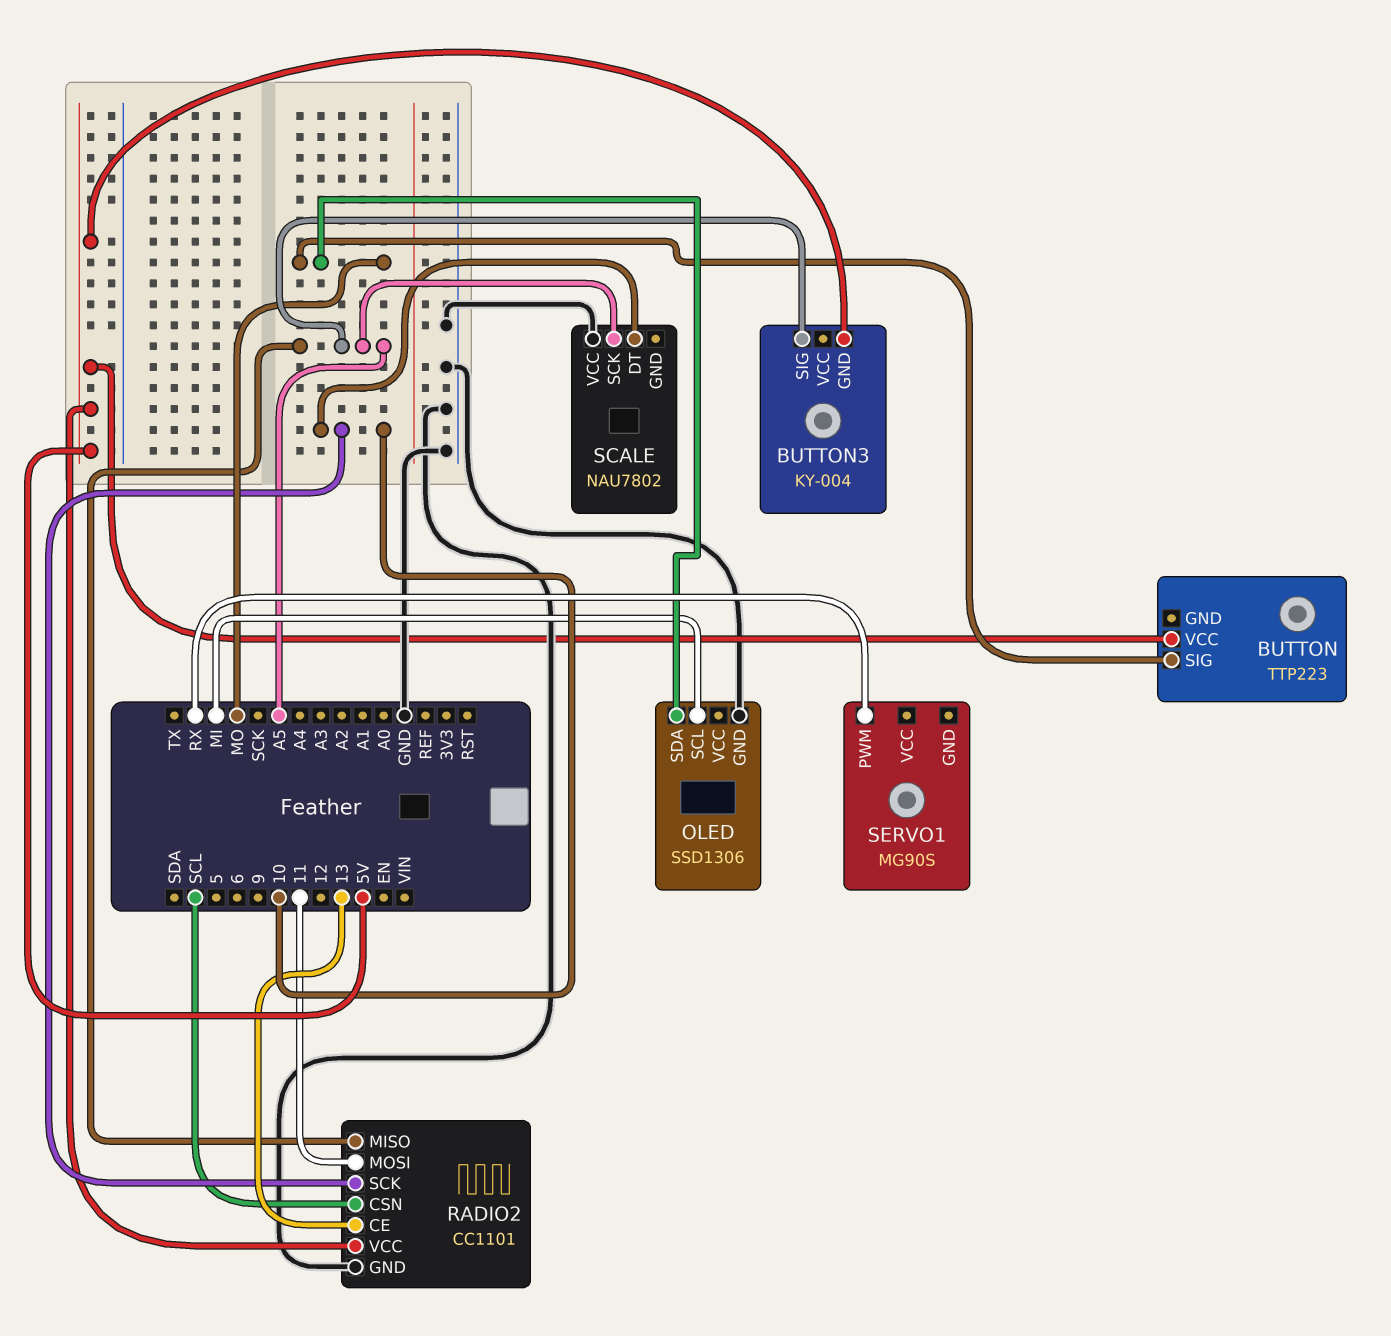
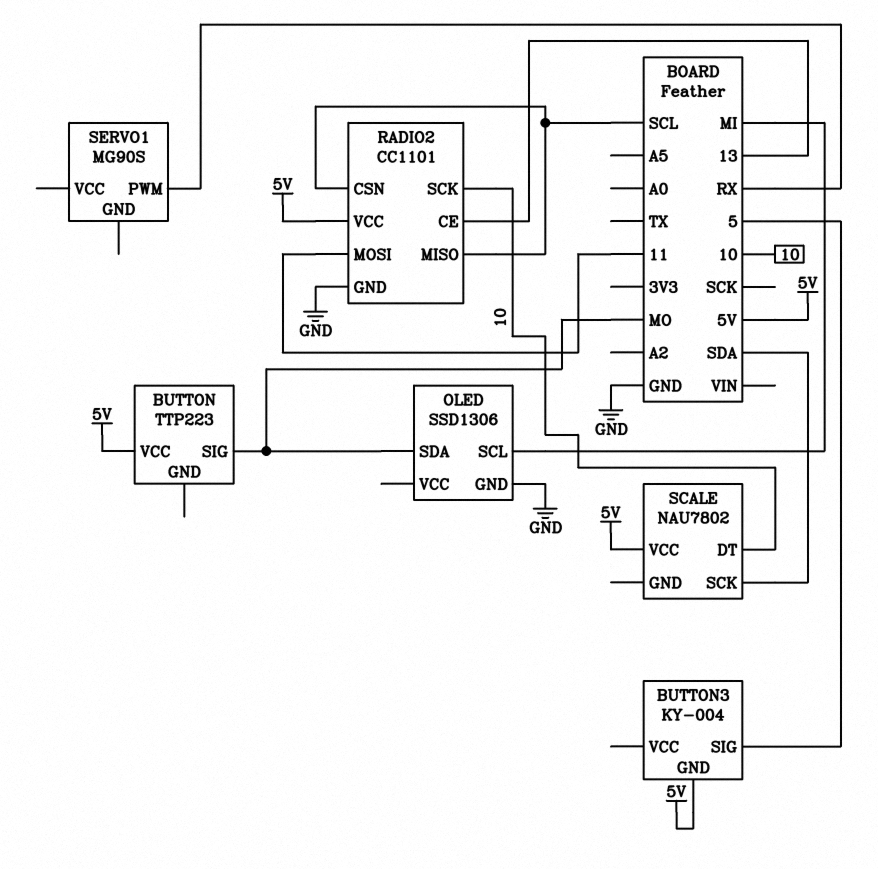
BUTTON3 pin SIG: A5 -> 5
RADIO2 pin MISO: A5 -> SCL
SCALE pin SCK: A5 -> SDA
SCALE pin VCC: GND -> 5V

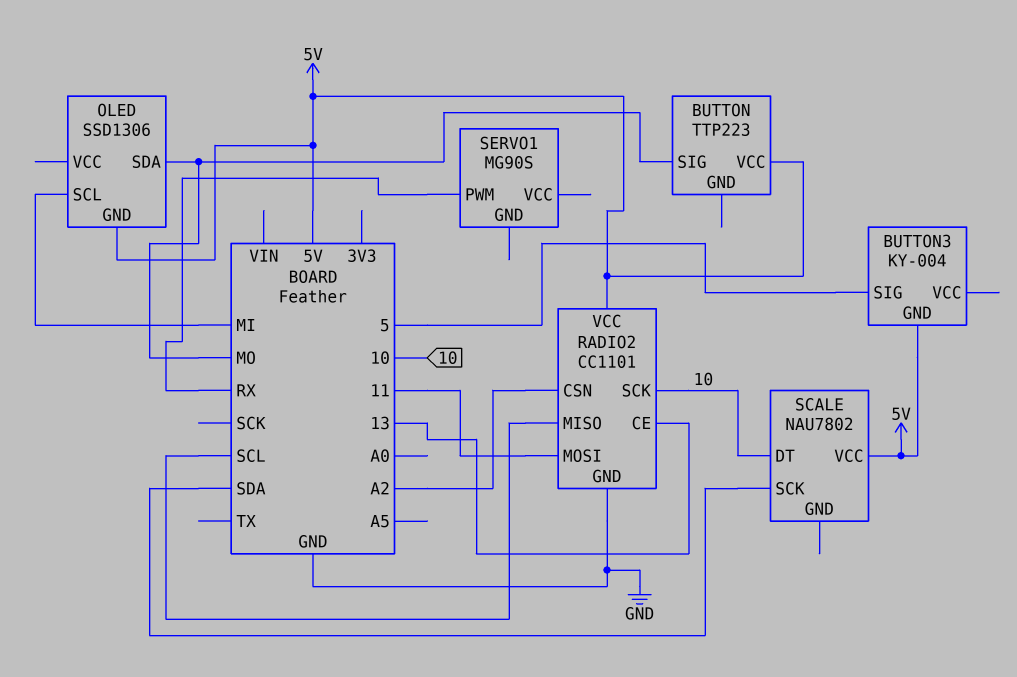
OLED pin GND: GND -> 5V
RADIO2 pin CSN: SCL -> A2

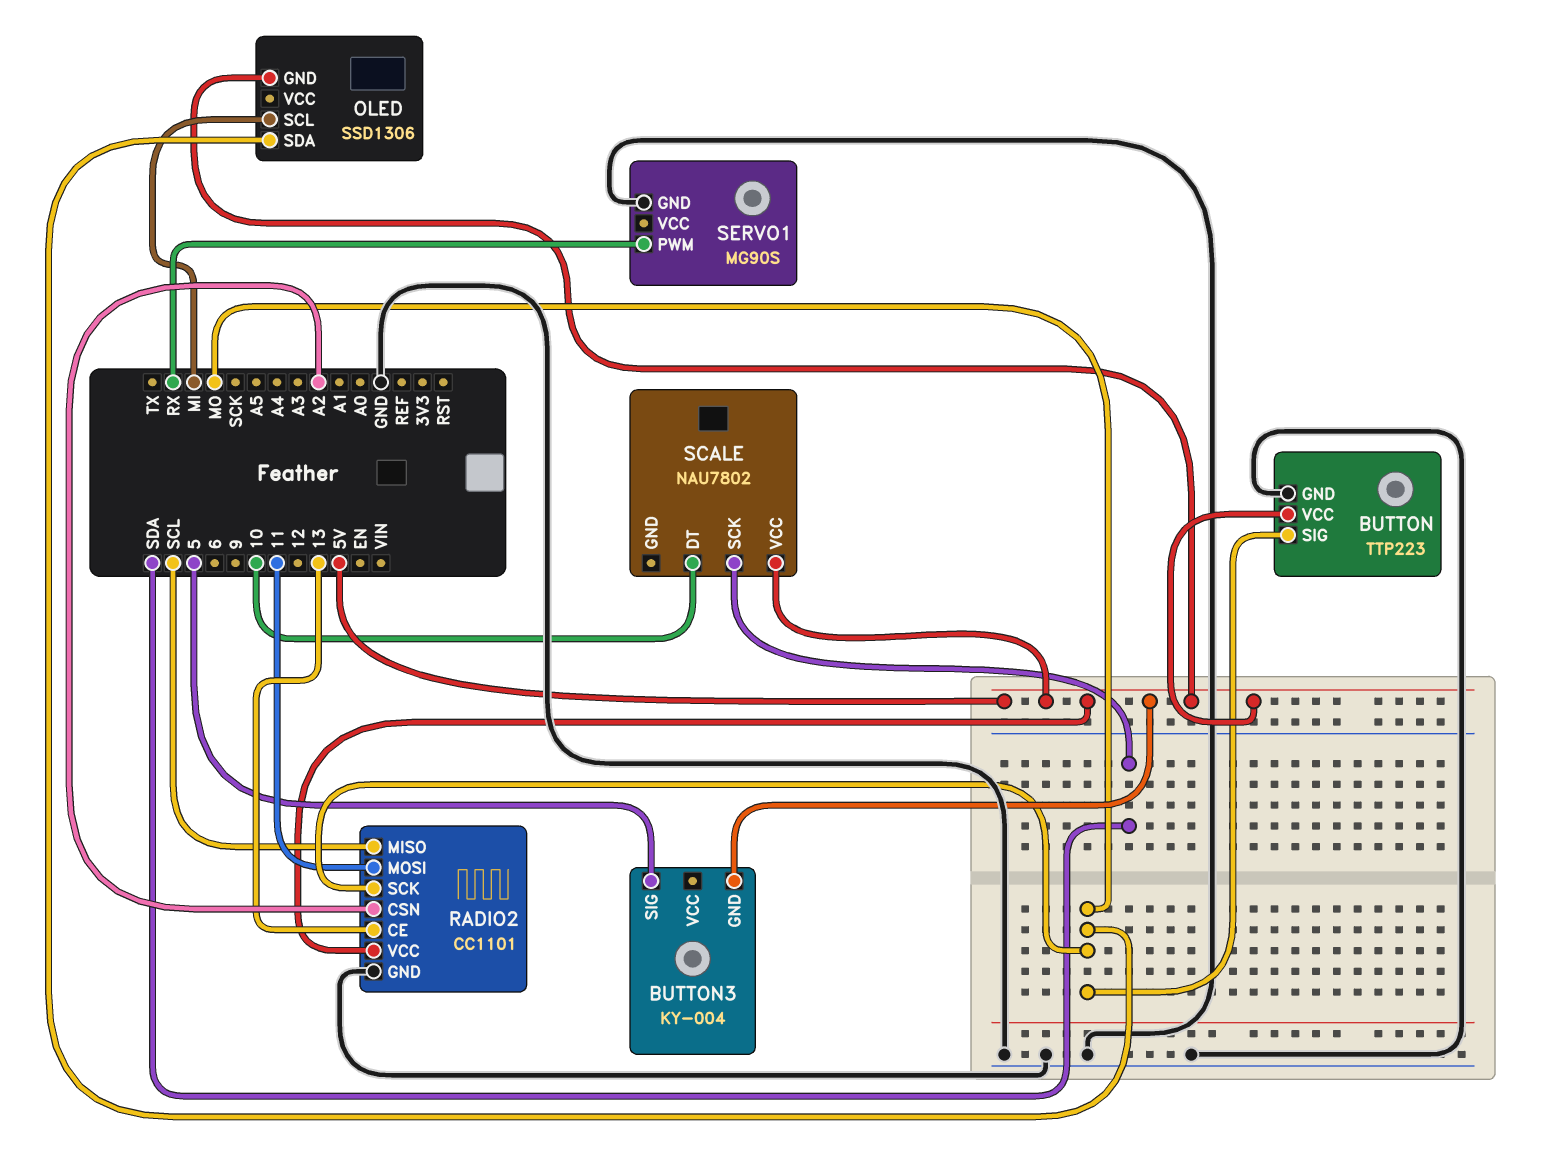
BUTTON pin GND: none -> GND
RADIO2 pin SCK: 10 -> MO
SERVO1 pin GND: none -> GND

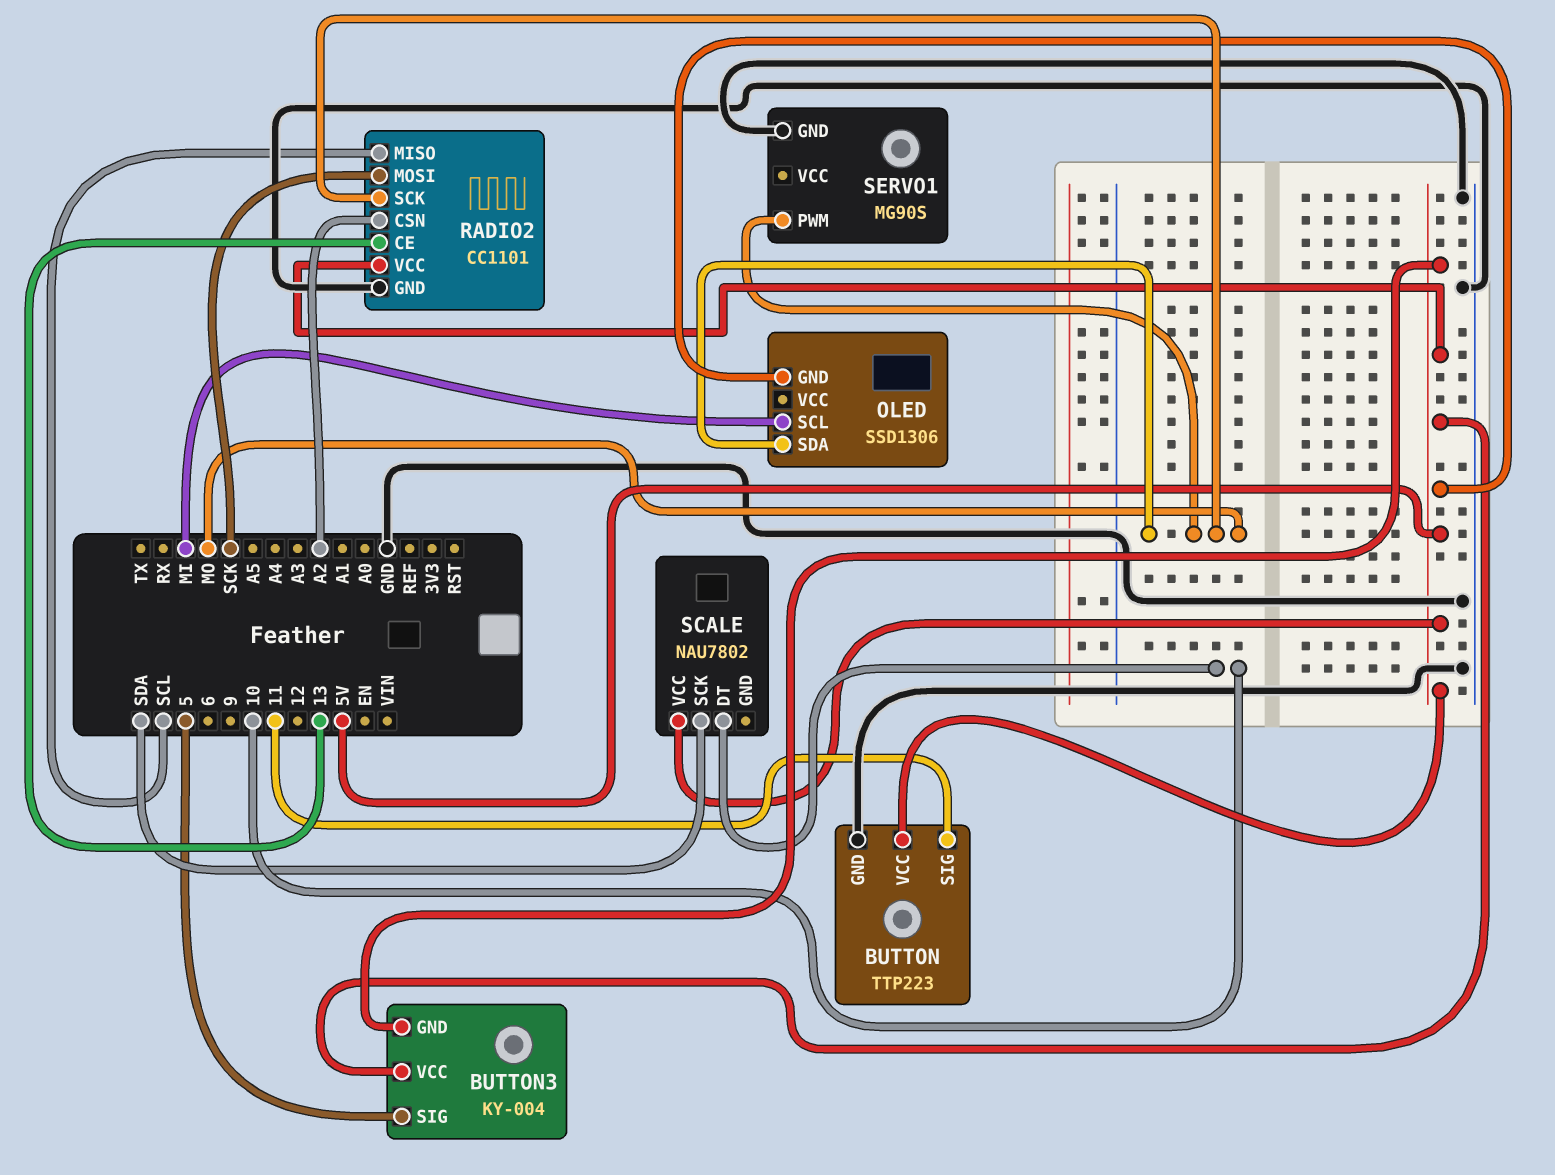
BUTTON pin SIG: MO -> 11
BUTTON3 pin VCC: none -> 5V
RADIO2 pin MOSI: 11 -> SCK
SERVO1 pin PWM: RX -> MO

